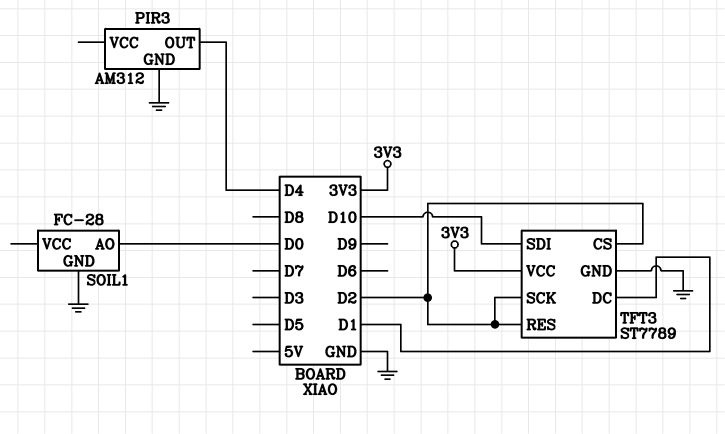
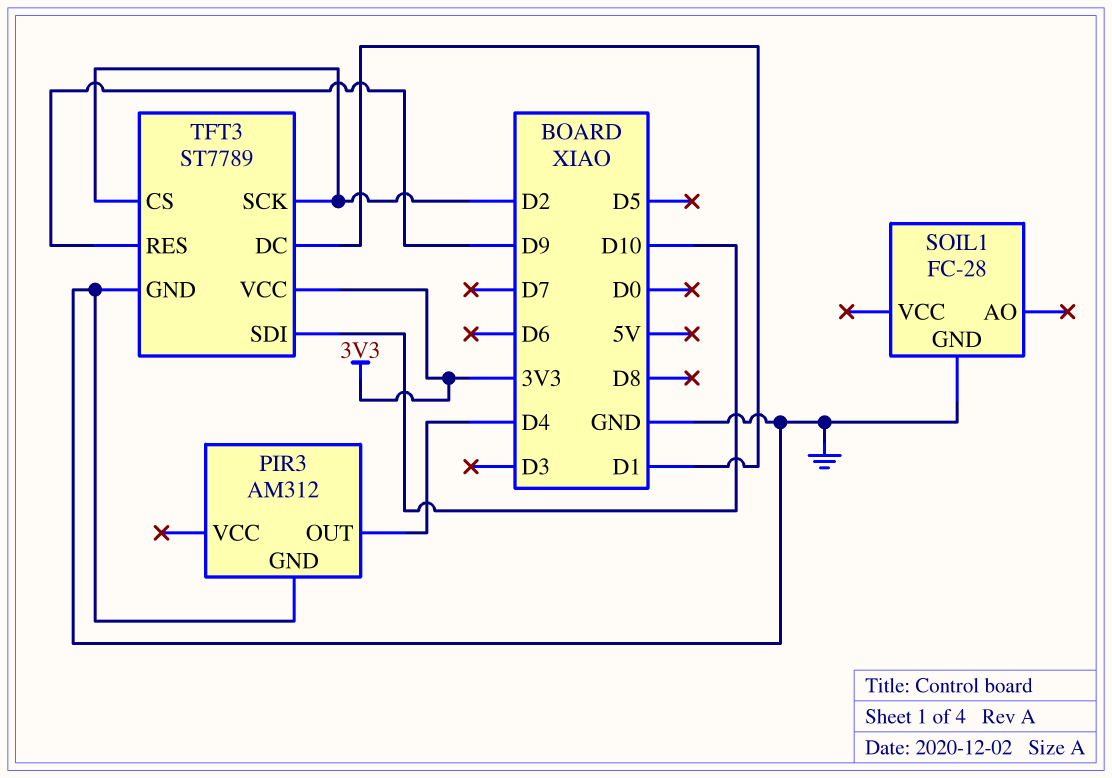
SOIL1 pin AO: D0 -> none
TFT3 pin RES: D2 -> D9

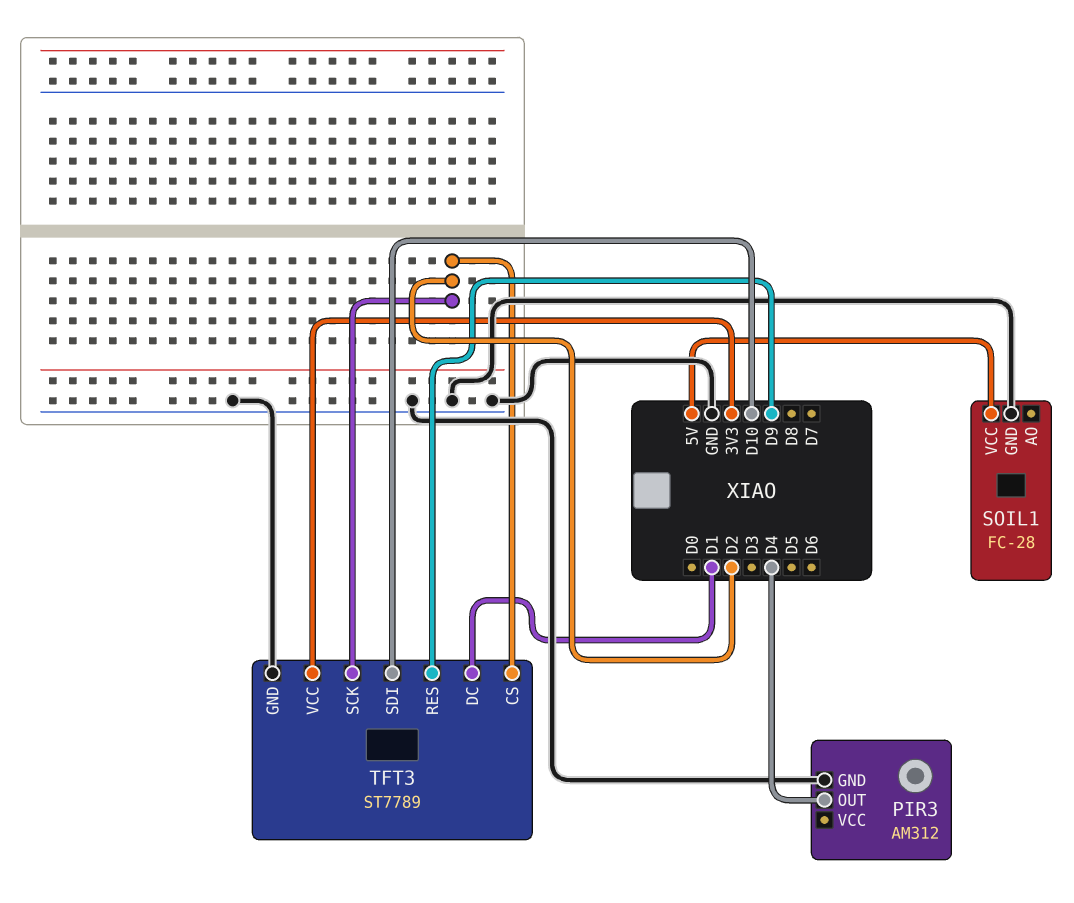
SOIL1 pin VCC: none -> 5V

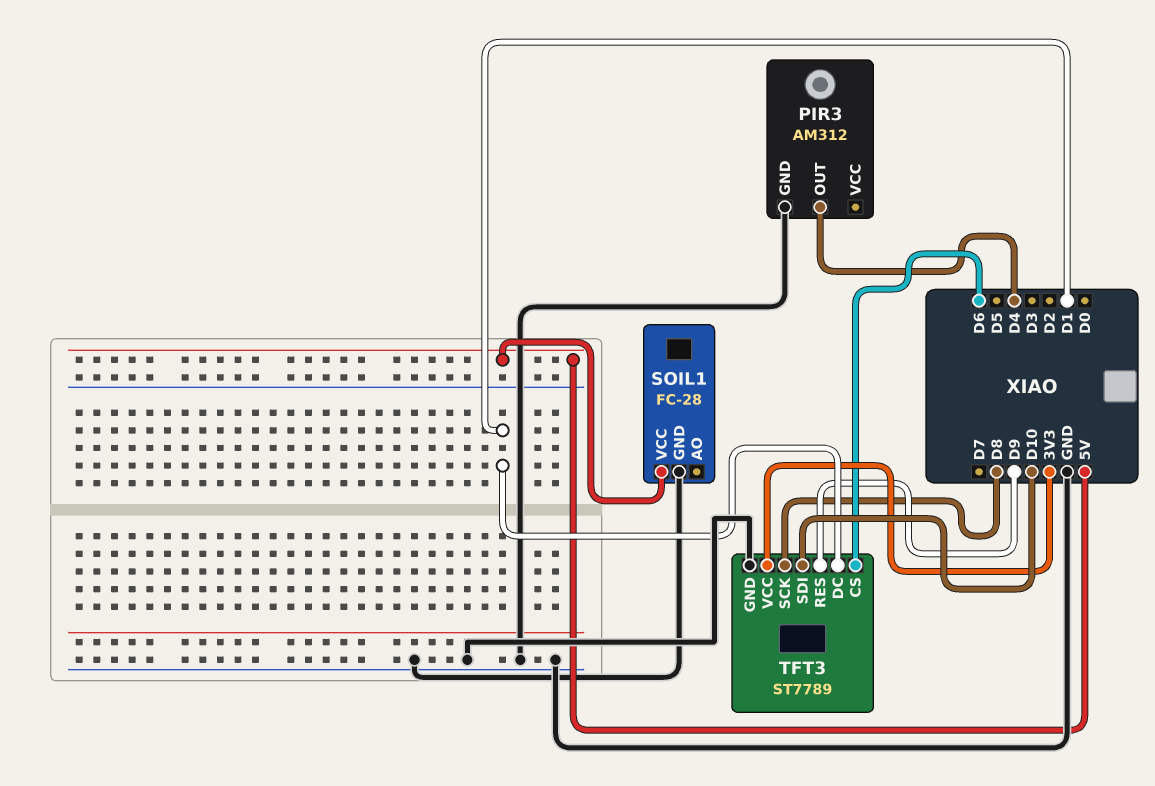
TFT3 pin CS: D2 -> D6
TFT3 pin SCK: D2 -> D8

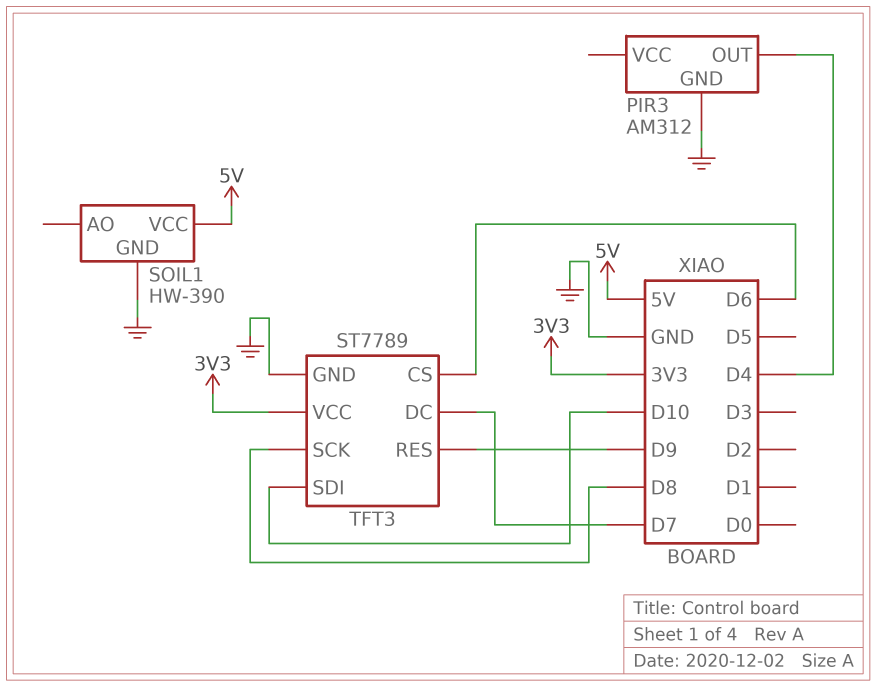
SOIL1: FC-28 -> HW-390
TFT3 pin DC: D1 -> D7

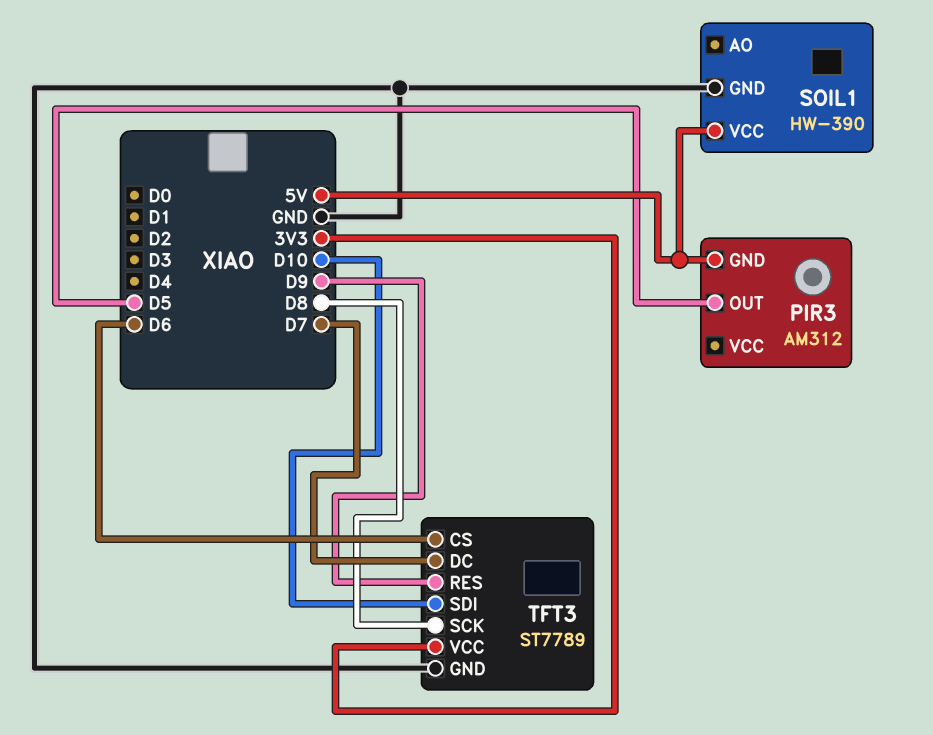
PIR3 pin GND: GND -> 5V
PIR3 pin OUT: D4 -> D5

